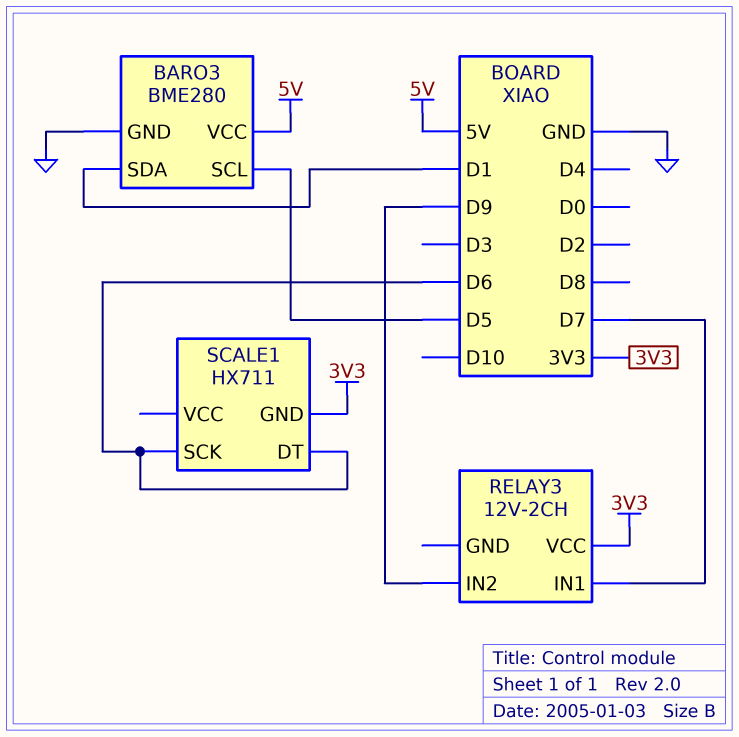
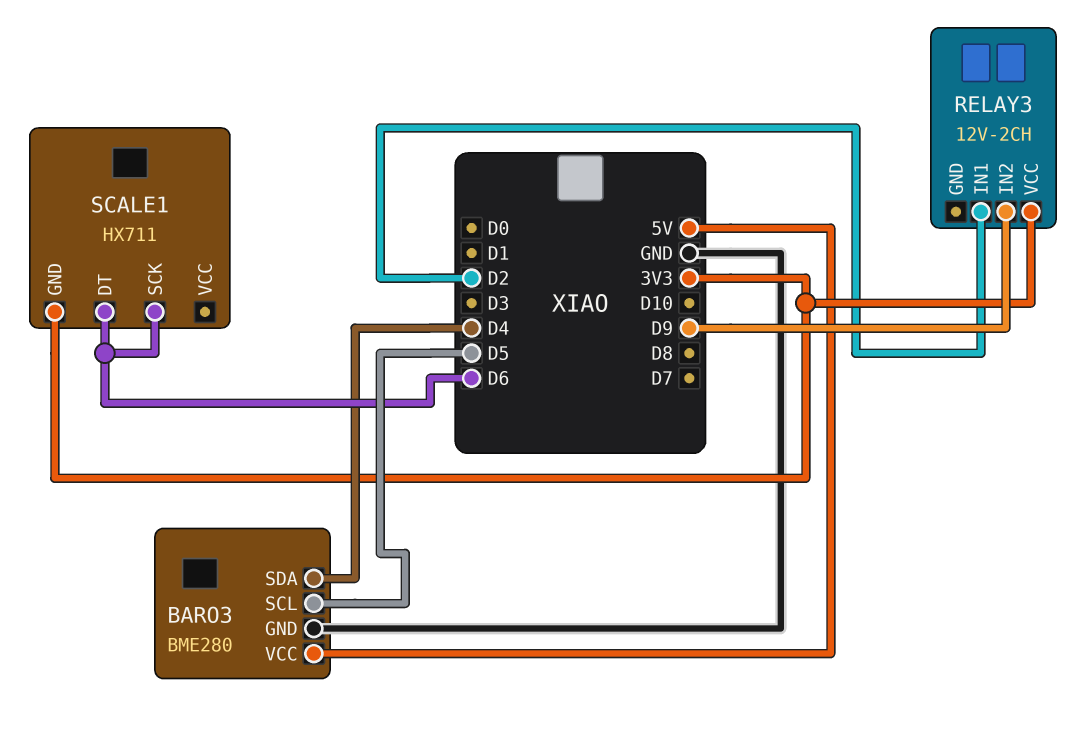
BARO3 pin SDA: D1 -> D4
RELAY3 pin IN1: D7 -> D2

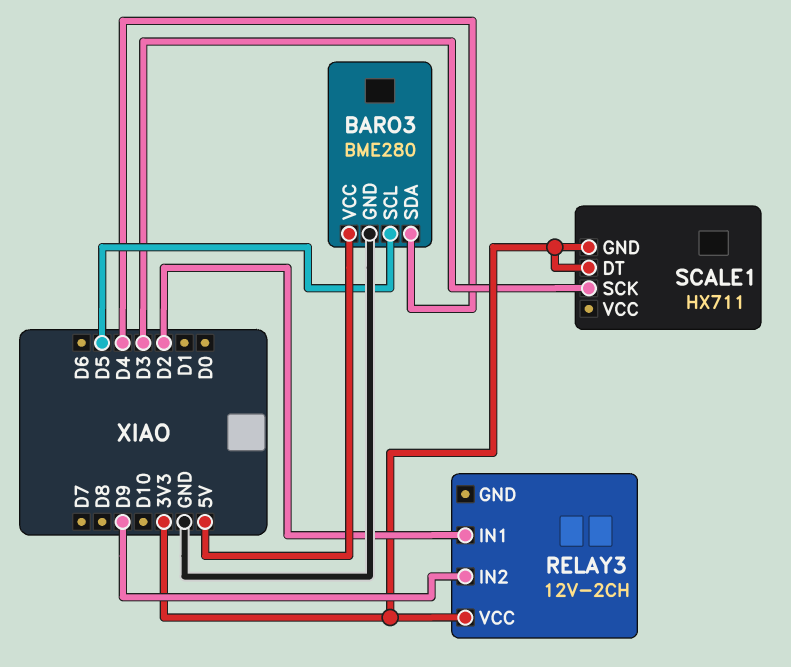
SCALE1 pin DT: D6 -> 3V3
SCALE1 pin SCK: D6 -> D3

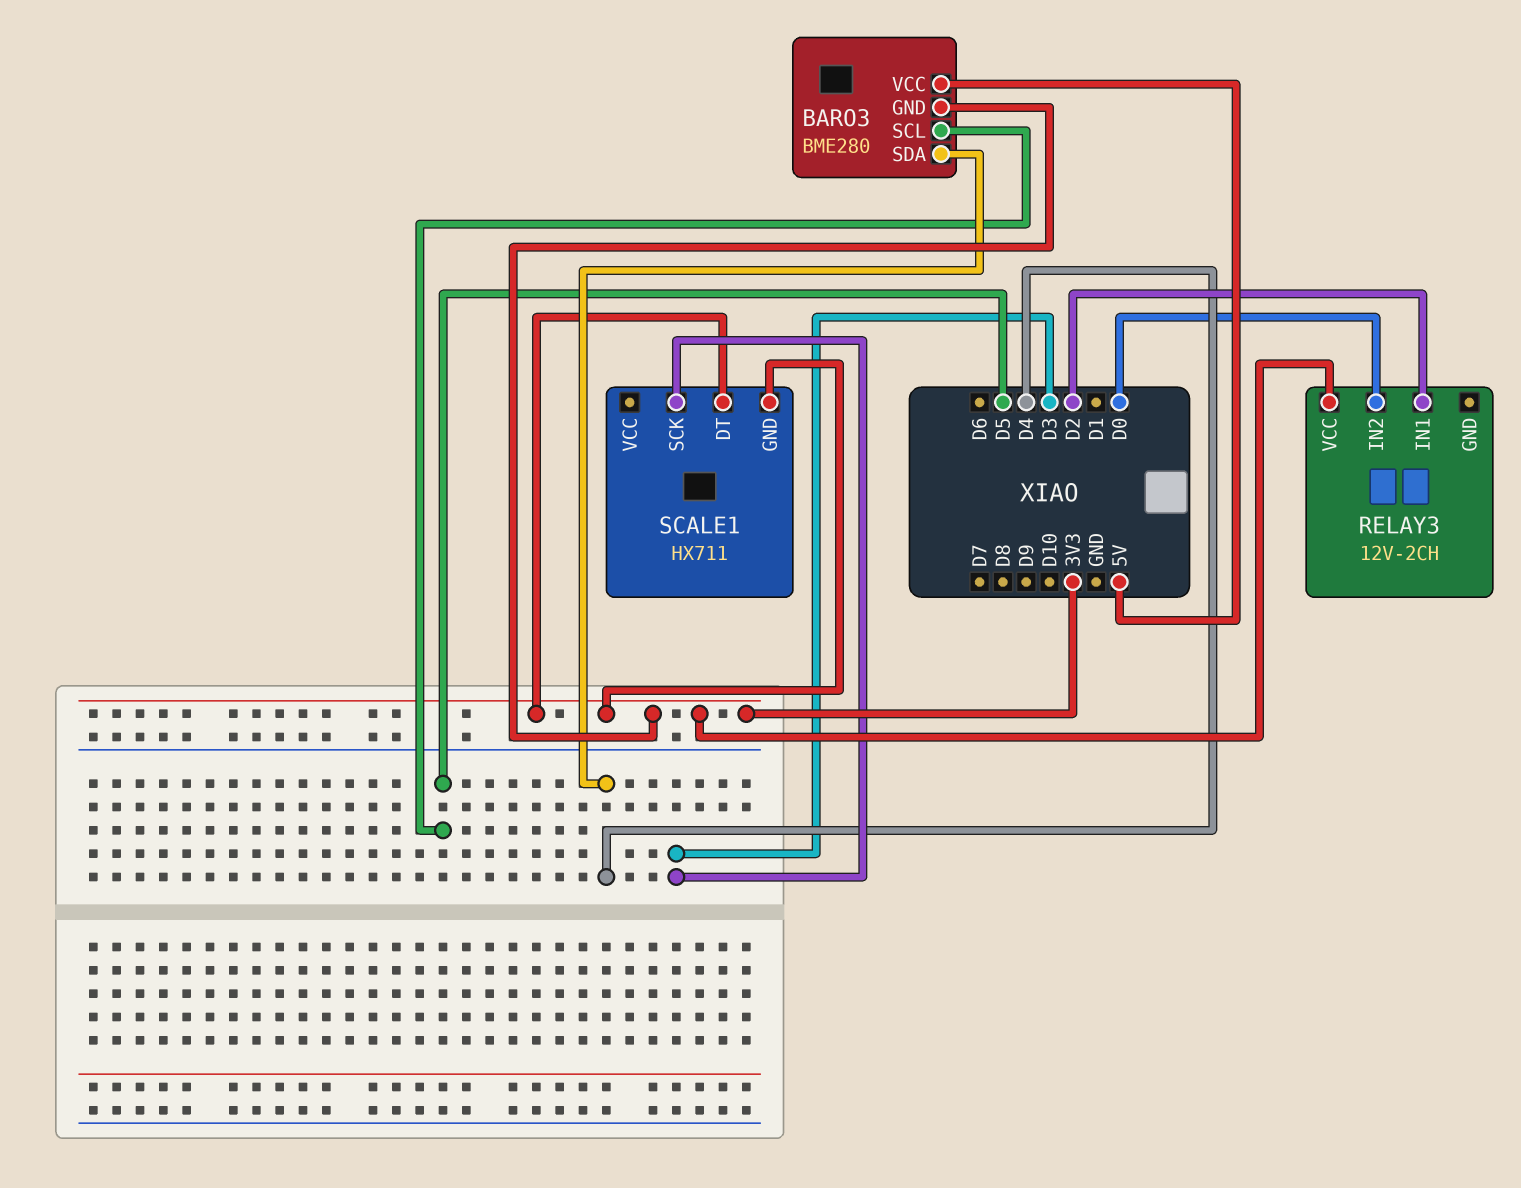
BARO3 pin GND: GND -> 3V3
RELAY3 pin IN2: D9 -> D0

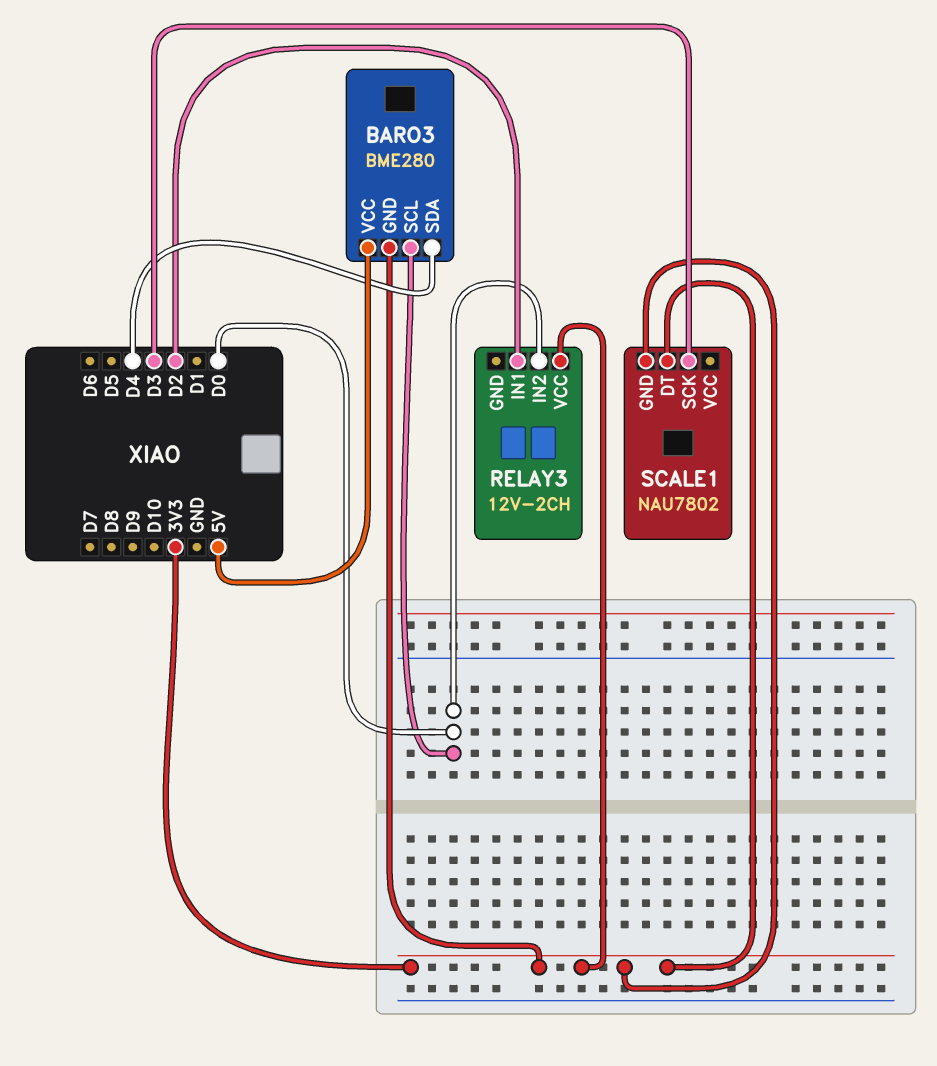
BARO3 pin SCL: D5 -> D0
SCALE1: HX711 -> NAU7802

